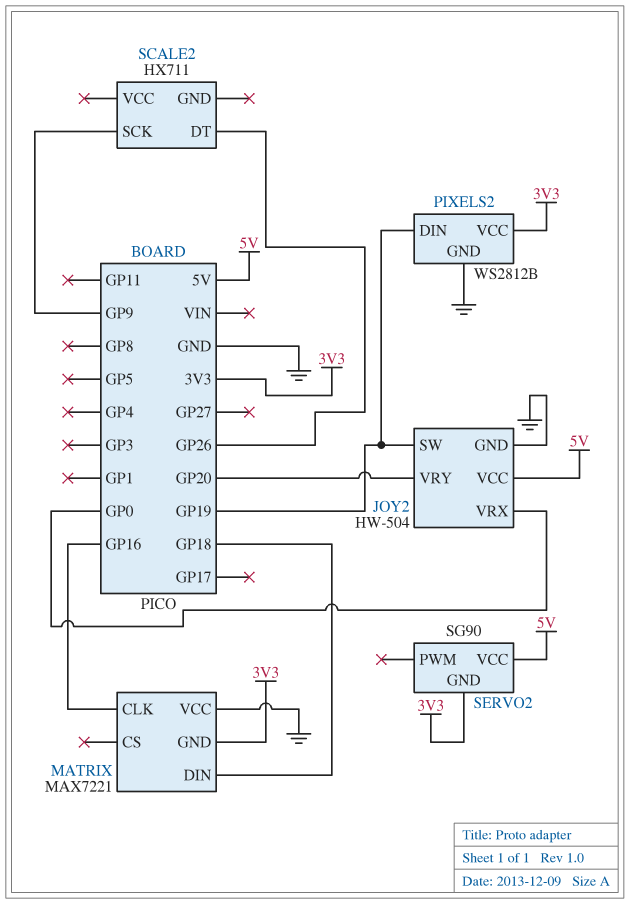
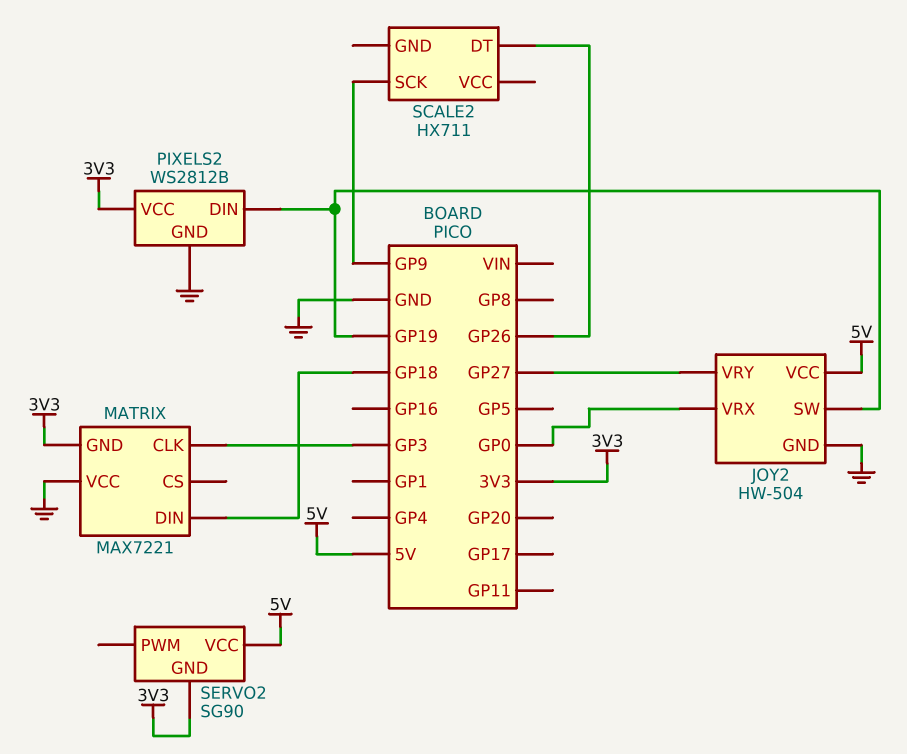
JOY2 pin VRY: GP20 -> GP27
MATRIX pin CLK: GP16 -> GP3

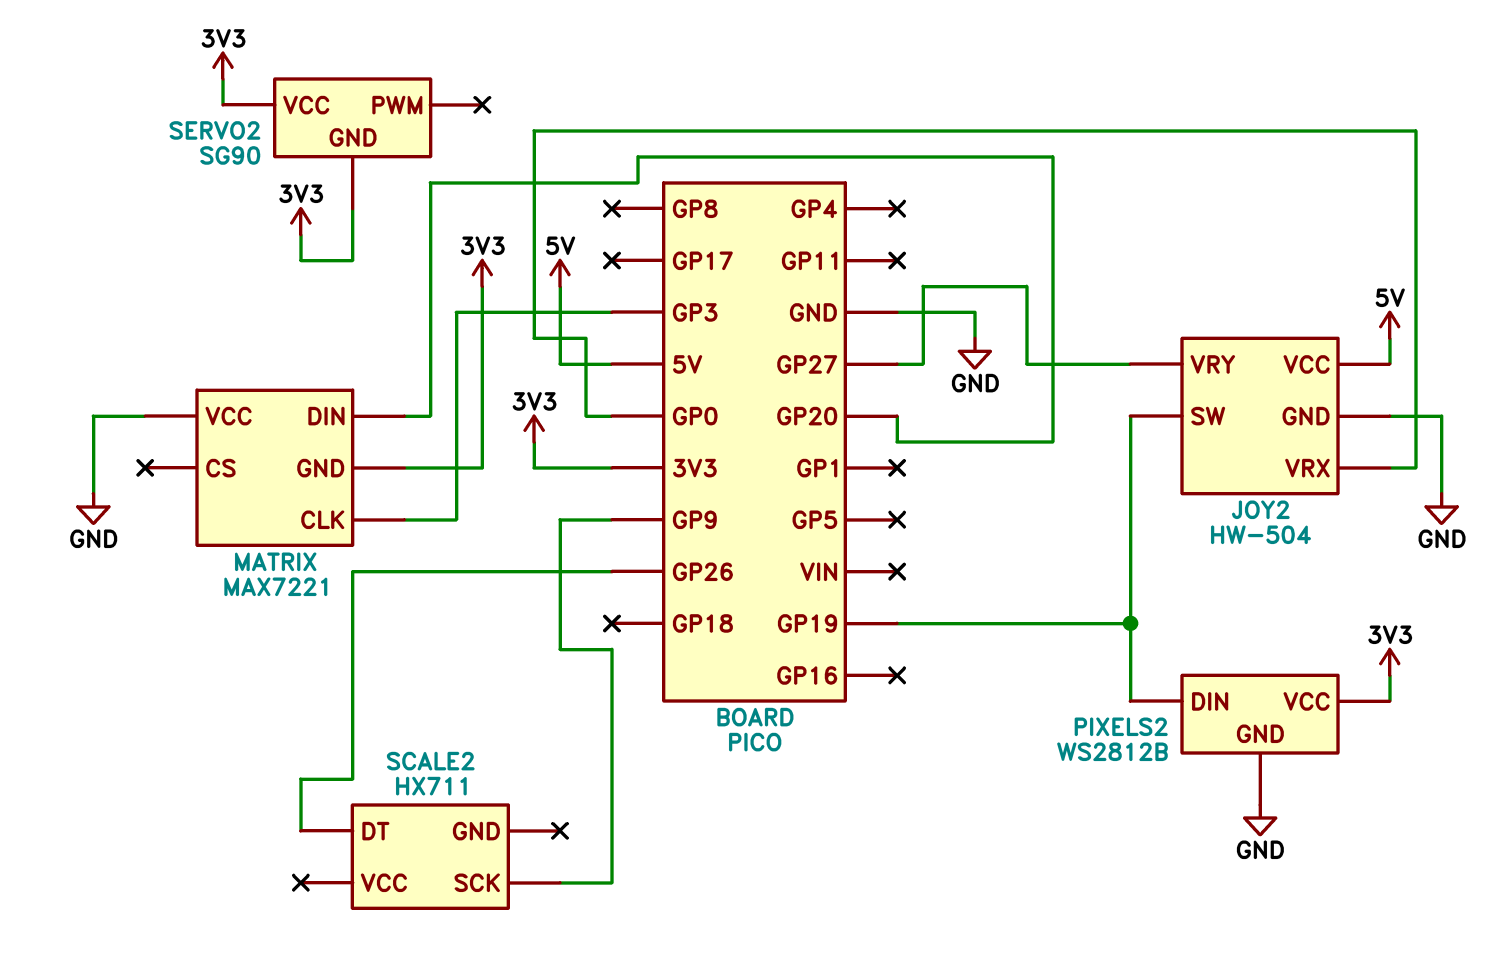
MATRIX pin DIN: GP18 -> GP20
SERVO2 pin VCC: 5V -> 3V3

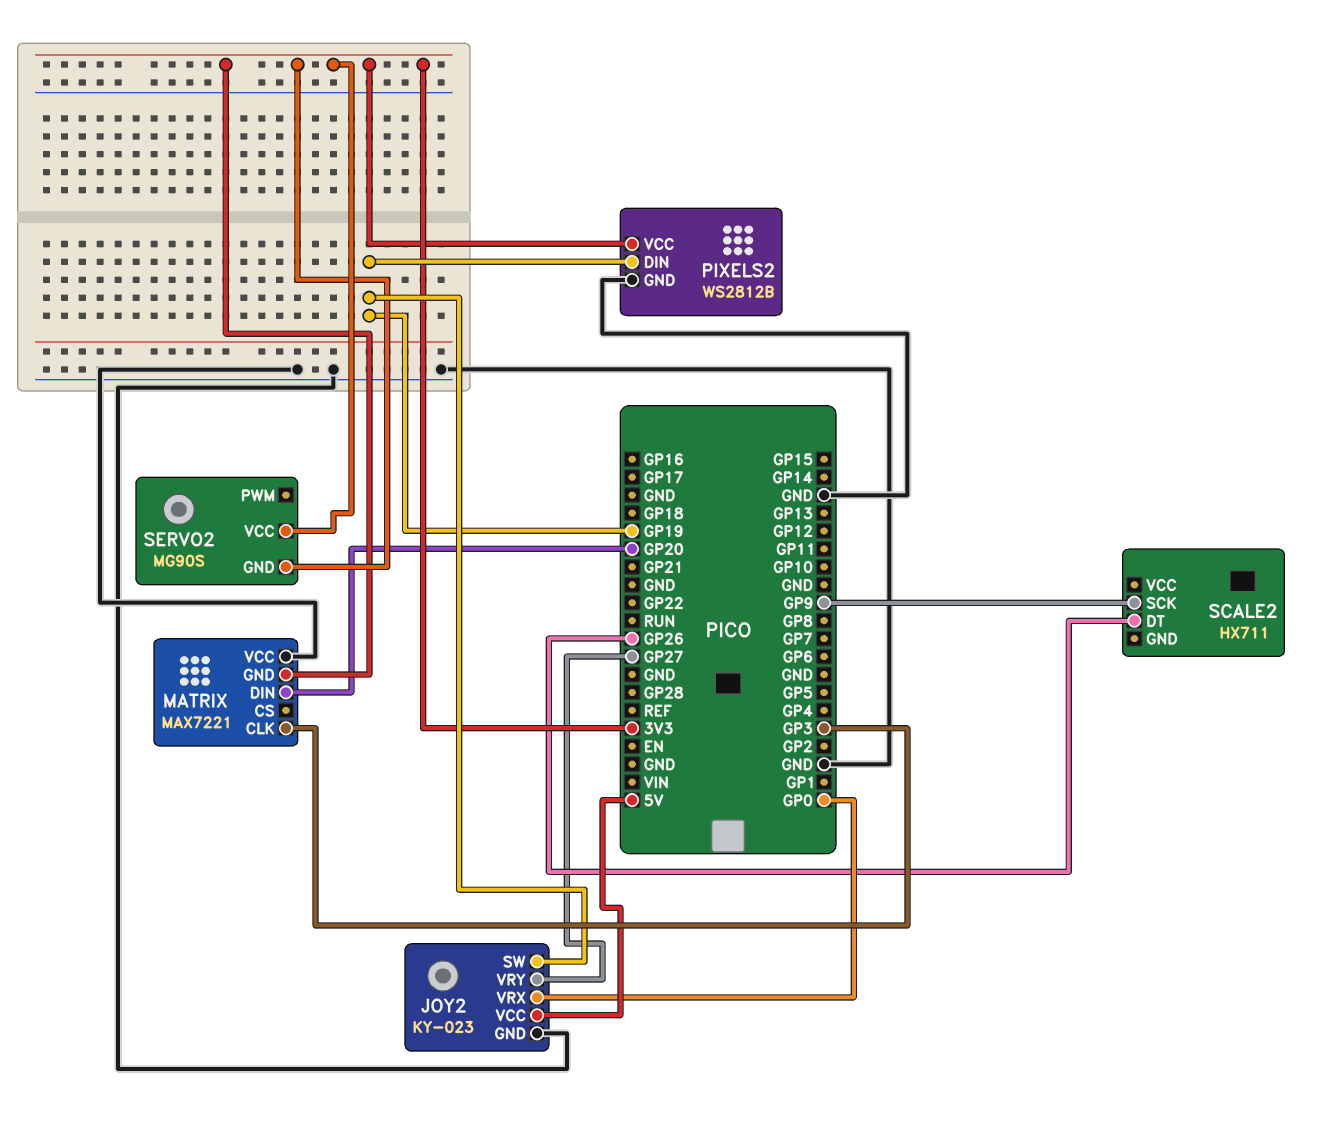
JOY2: HW-504 -> KY-023
SERVO2: SG90 -> MG90S

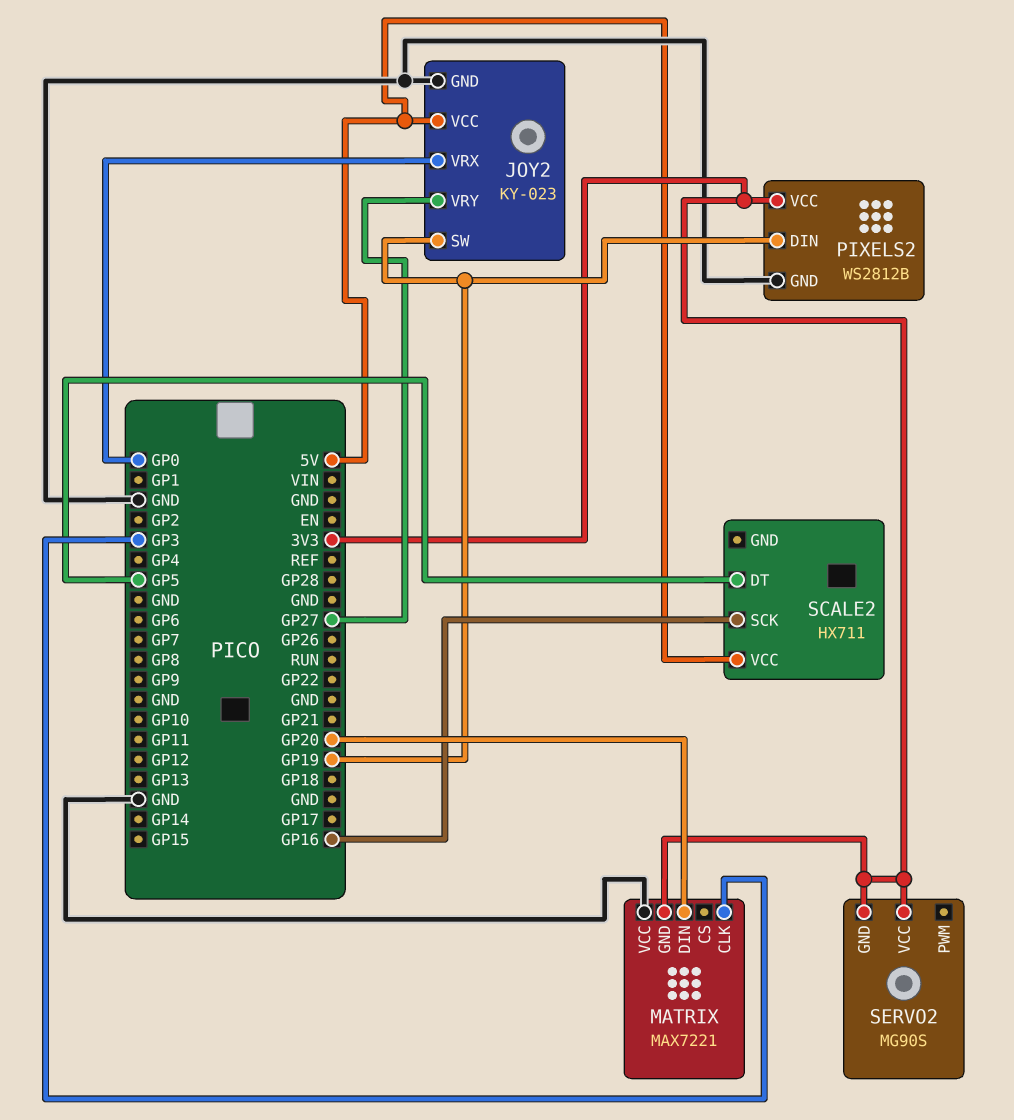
SCALE2 pin DT: GP26 -> GP5
SCALE2 pin SCK: GP9 -> GP16
SCALE2 pin VCC: none -> 5V

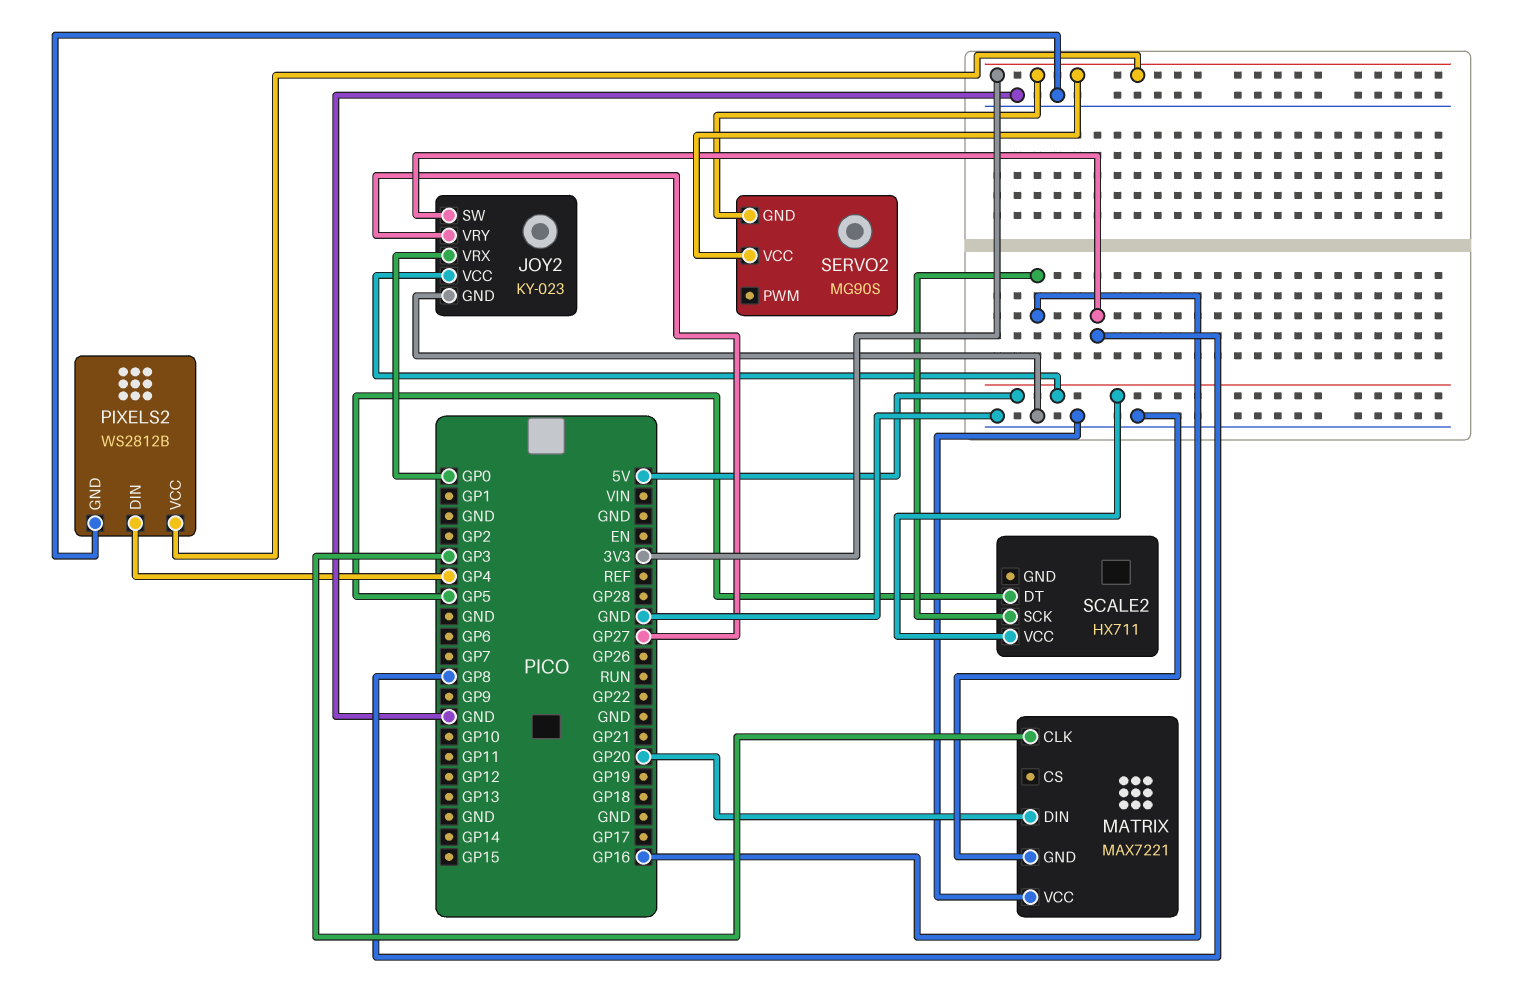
JOY2 pin SW: GP19 -> GP8
MATRIX pin GND: 3V3 -> GND
PIXELS2 pin DIN: GP19 -> GP4

